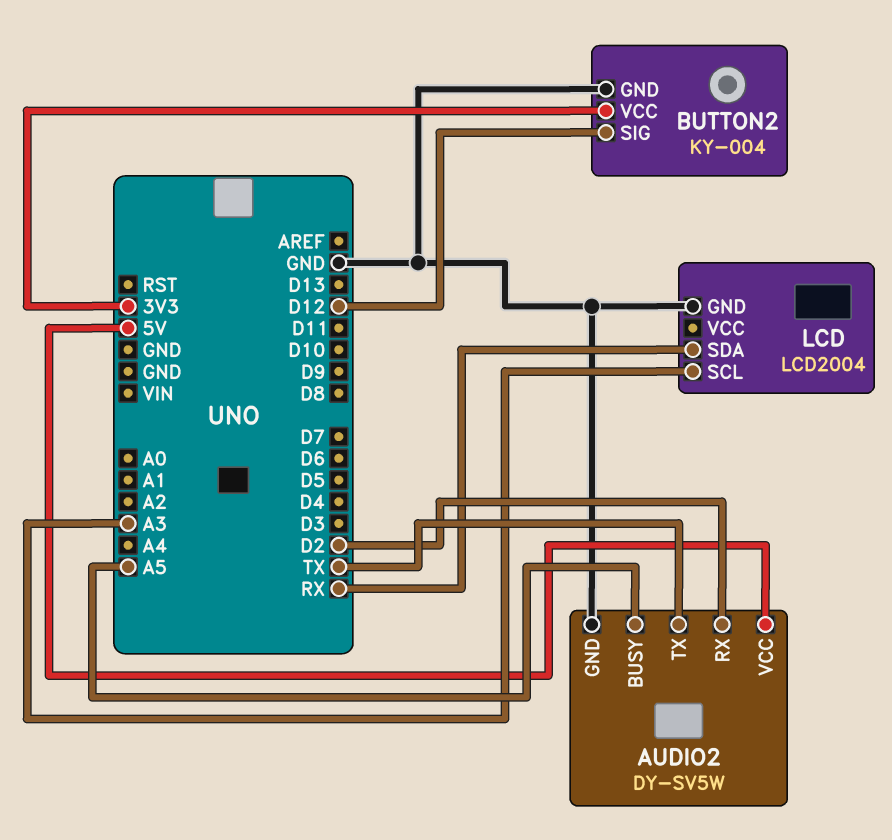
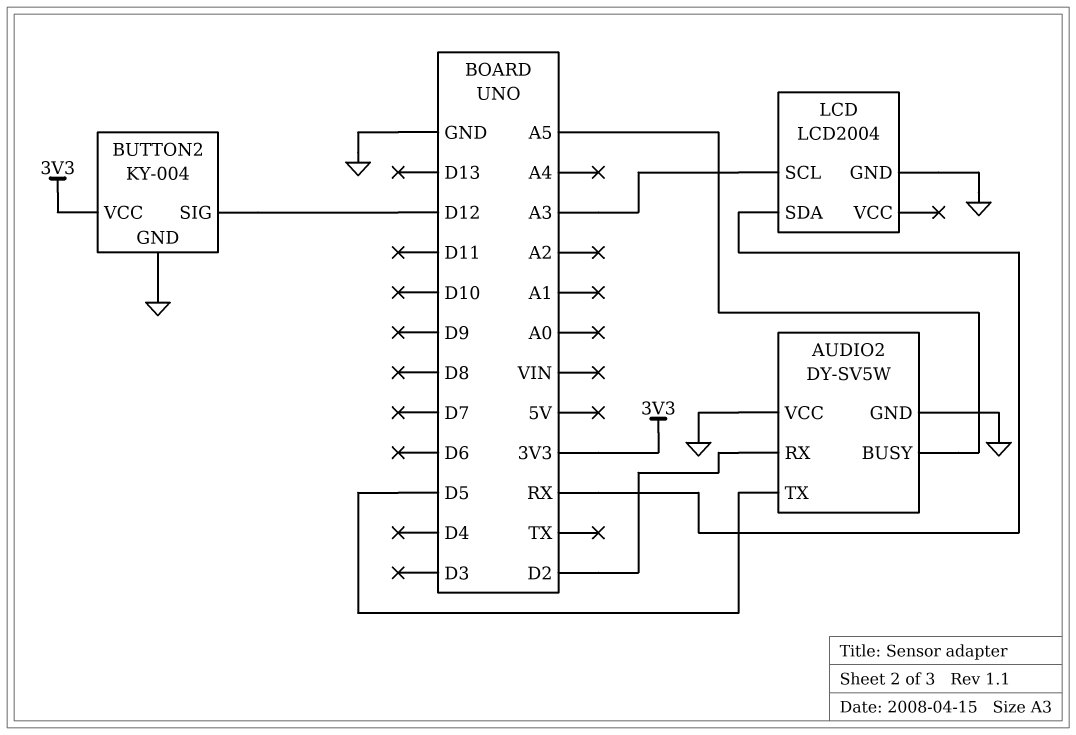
AUDIO2 pin TX: TX -> D5
AUDIO2 pin VCC: 5V -> GND

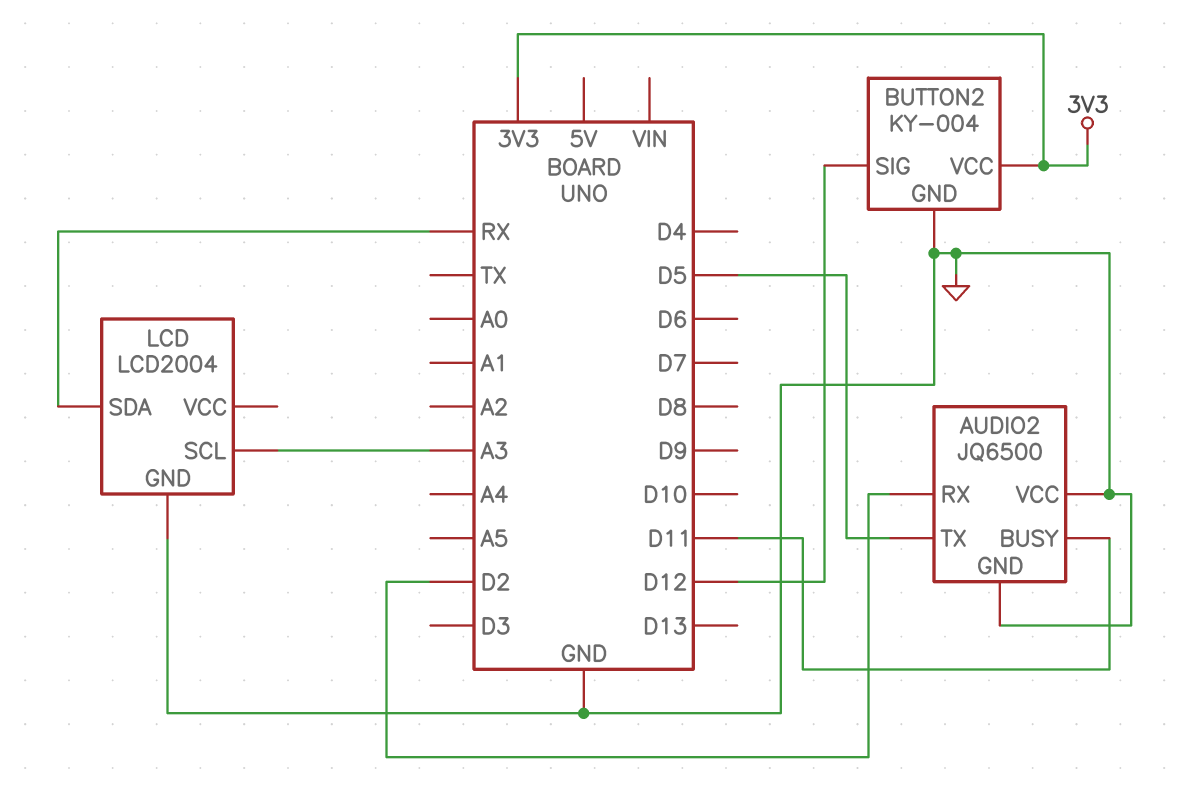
AUDIO2: DY-SV5W -> JQ6500
AUDIO2 pin BUSY: A5 -> D11

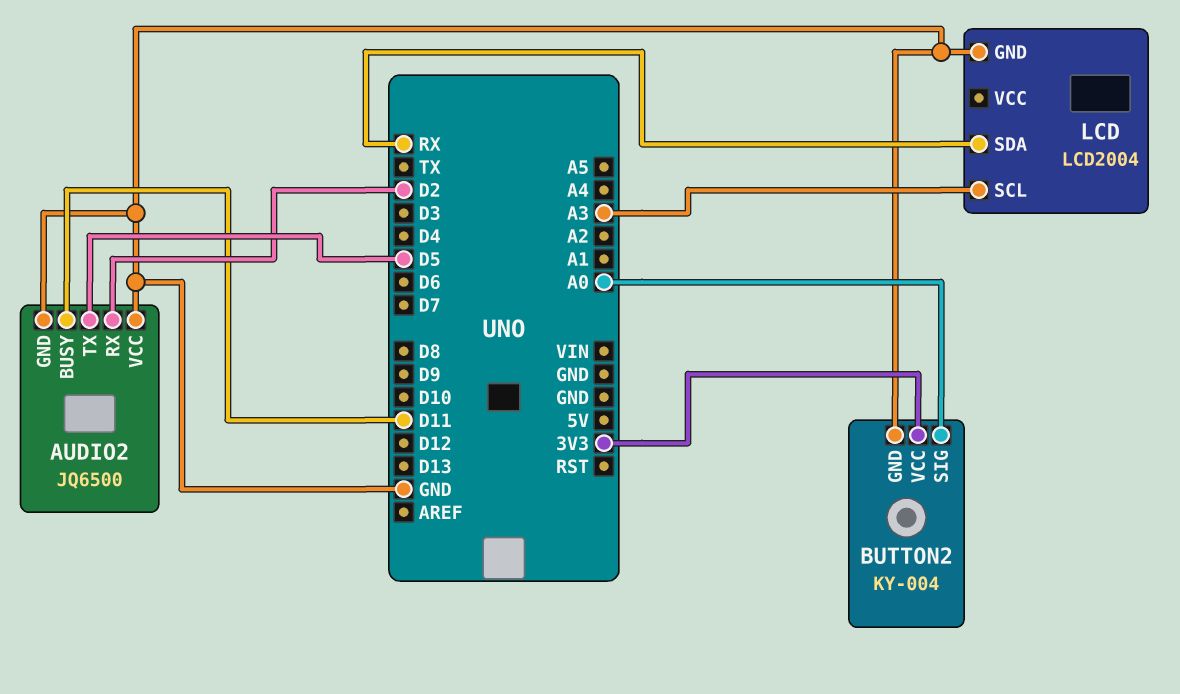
BUTTON2 pin SIG: D12 -> A0

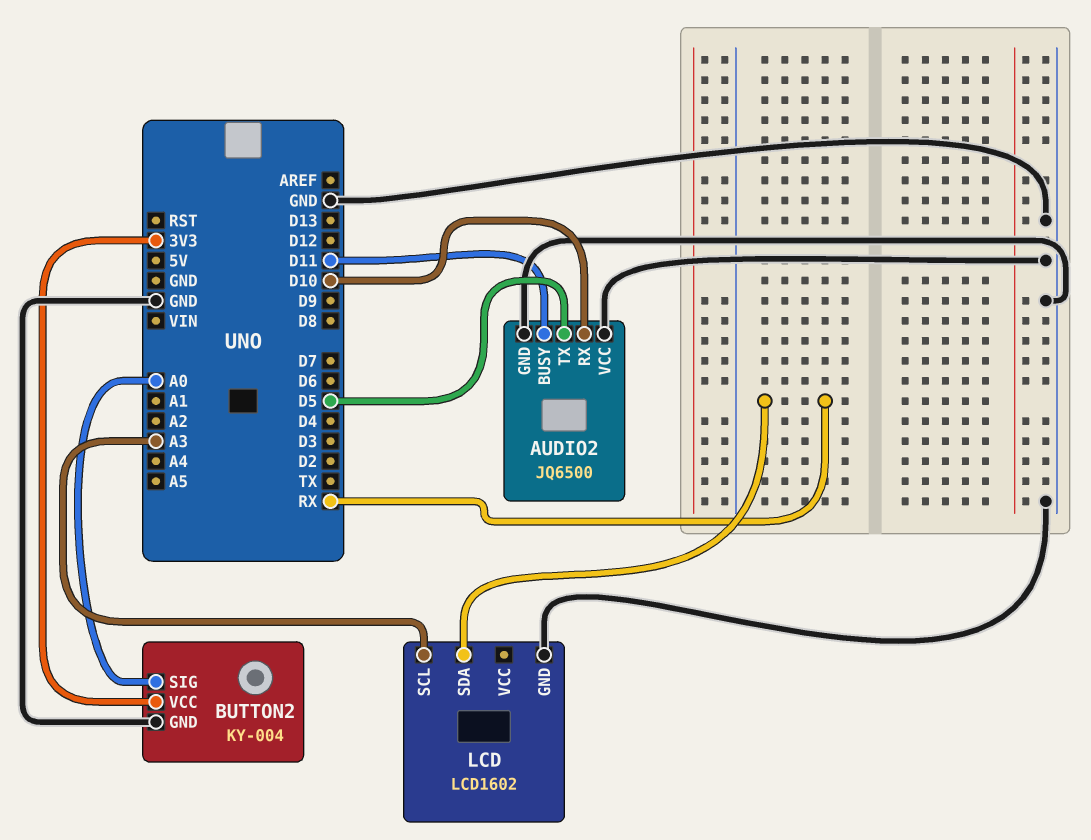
AUDIO2 pin RX: D2 -> D10
LCD: LCD2004 -> LCD1602

